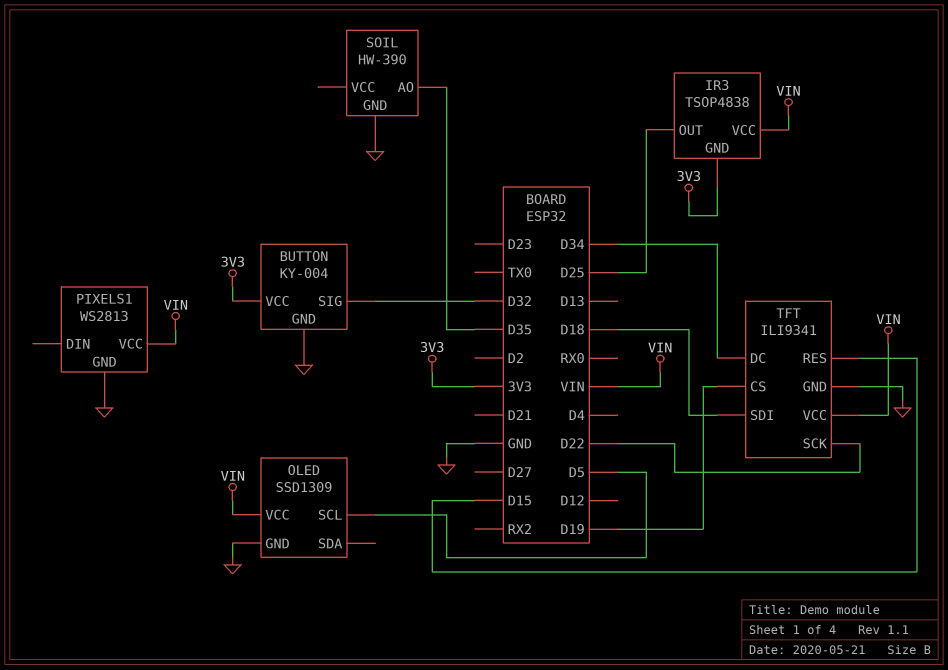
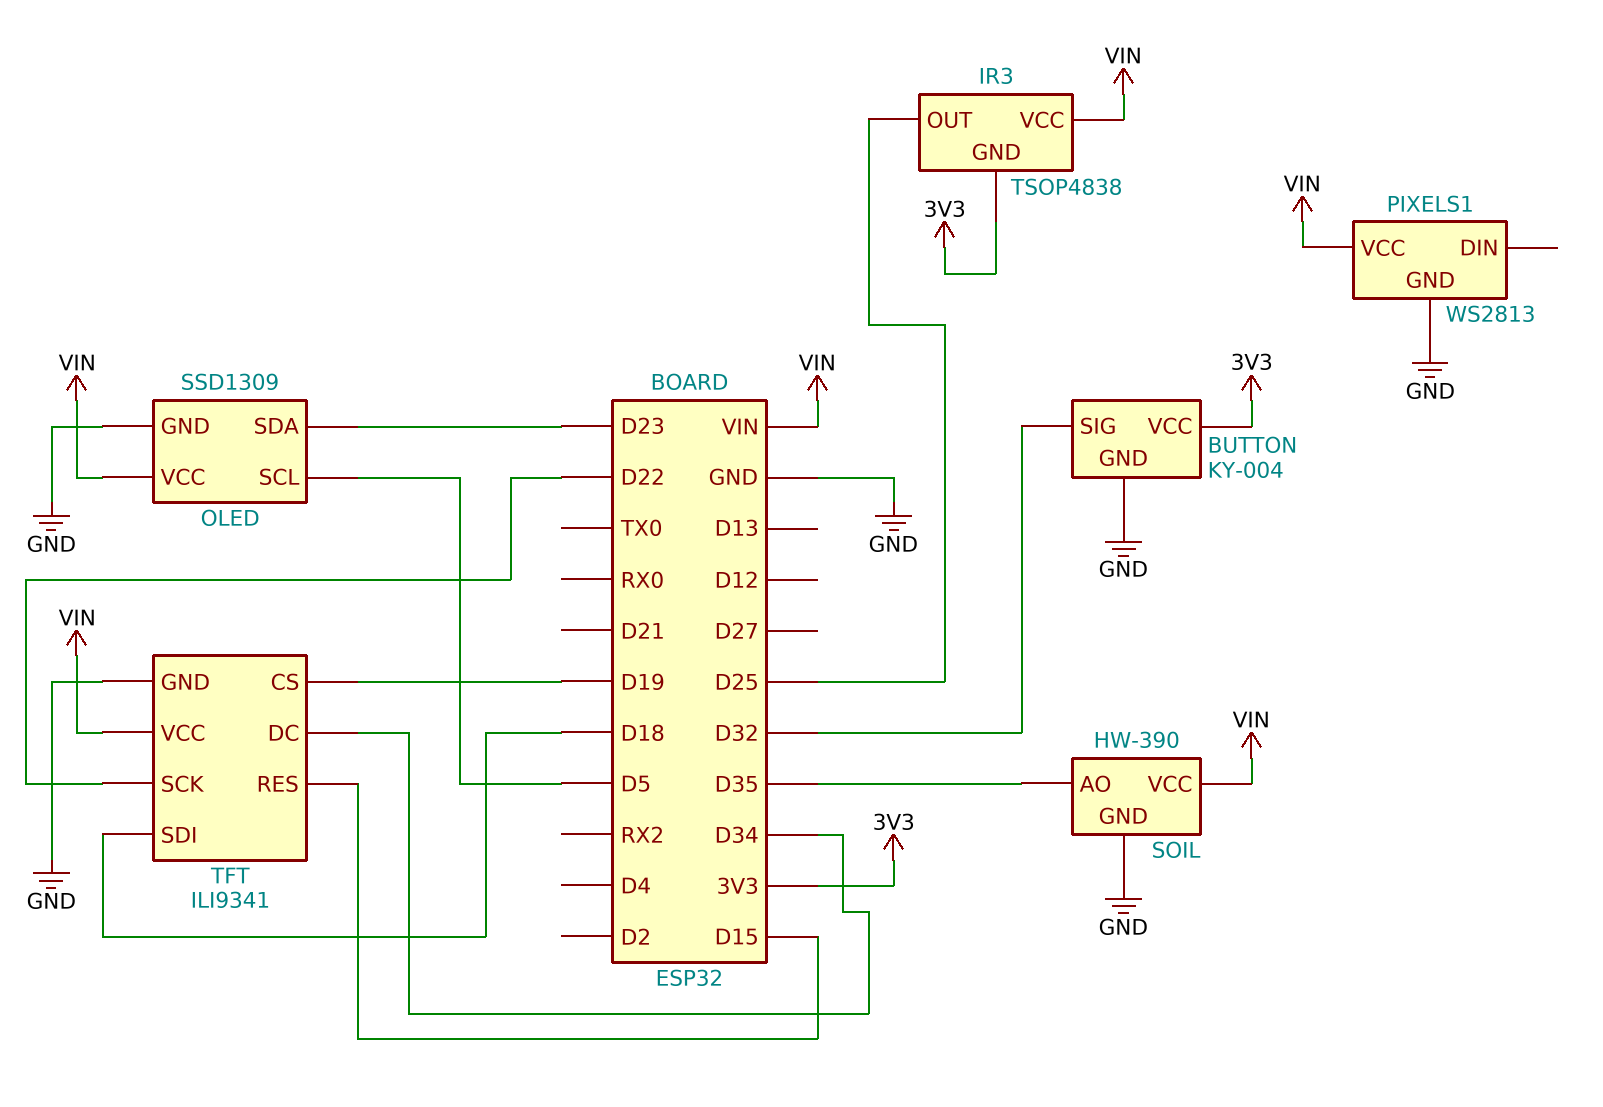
OLED pin SDA: none -> D23
SOIL pin VCC: none -> VIN

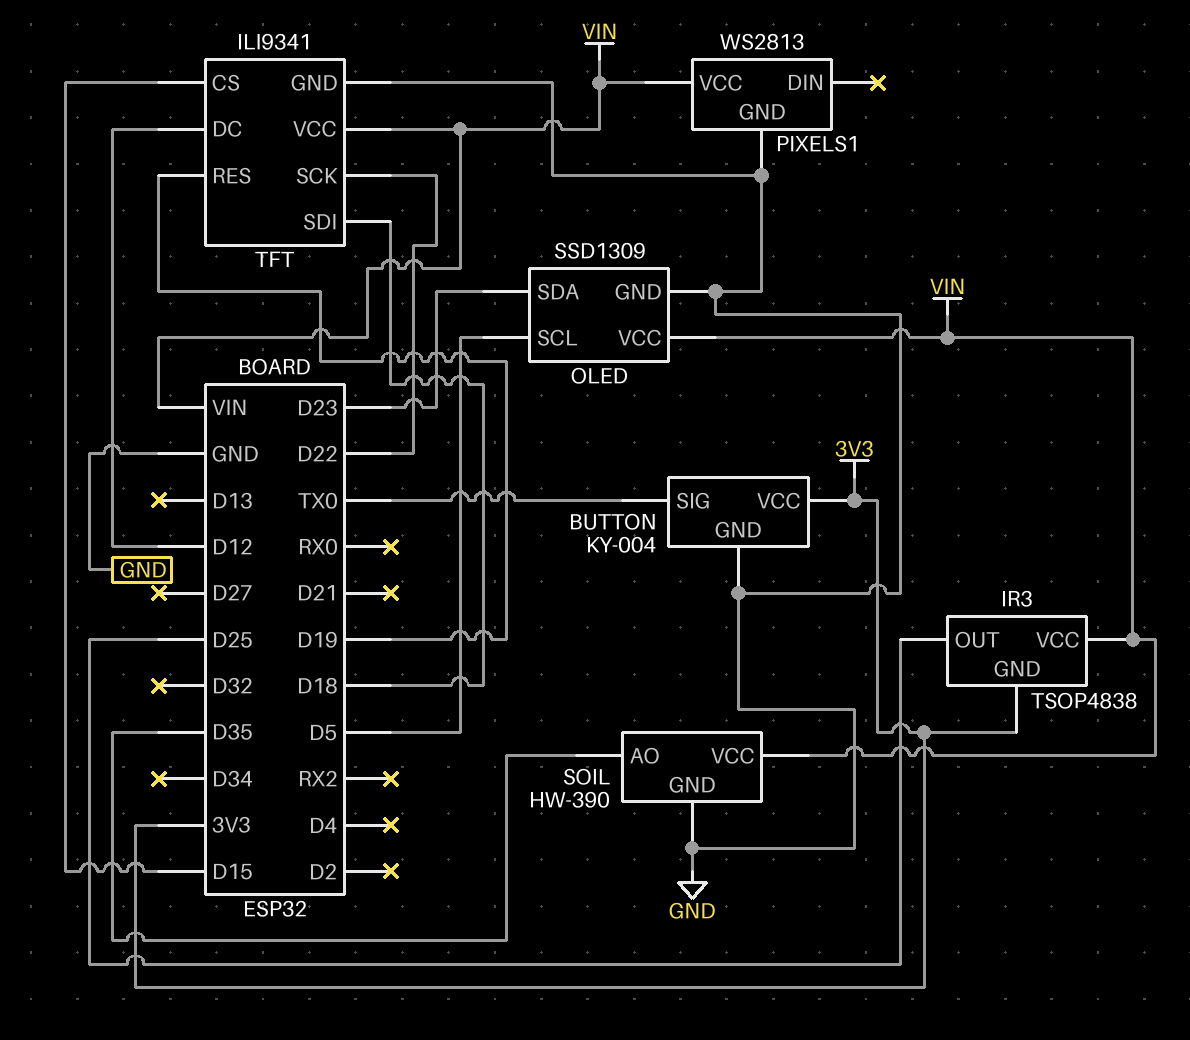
BUTTON pin SIG: D32 -> TX0
TFT pin CS: D19 -> D15
TFT pin DC: D34 -> D12
TFT pin RES: D15 -> D19

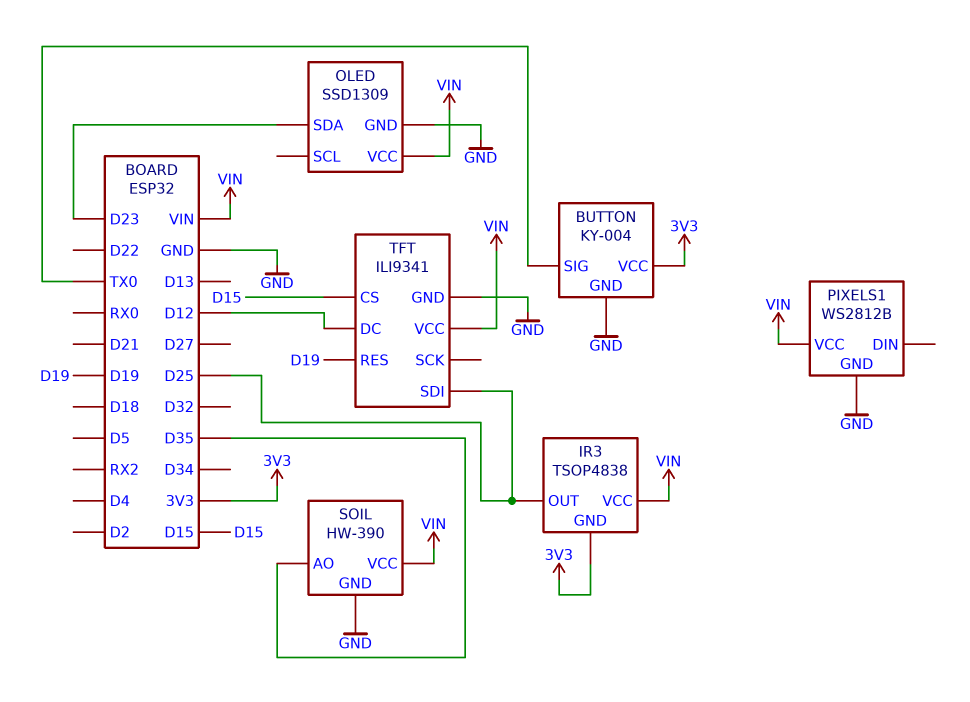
OLED pin SCL: D5 -> none
PIXELS1: WS2813 -> WS2812B
TFT pin SCK: D22 -> none
TFT pin SDI: D18 -> D25

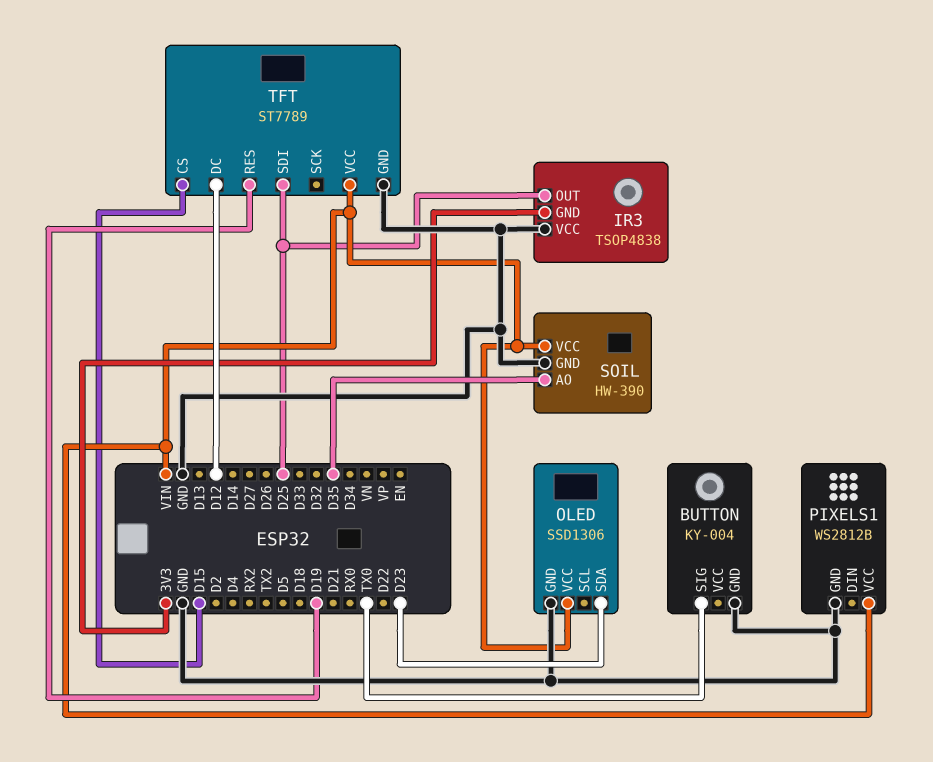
BUTTON pin VCC: 3V3 -> none
IR3 pin VCC: VIN -> GND
OLED: SSD1309 -> SSD1306
TFT: ILI9341 -> ST7789

